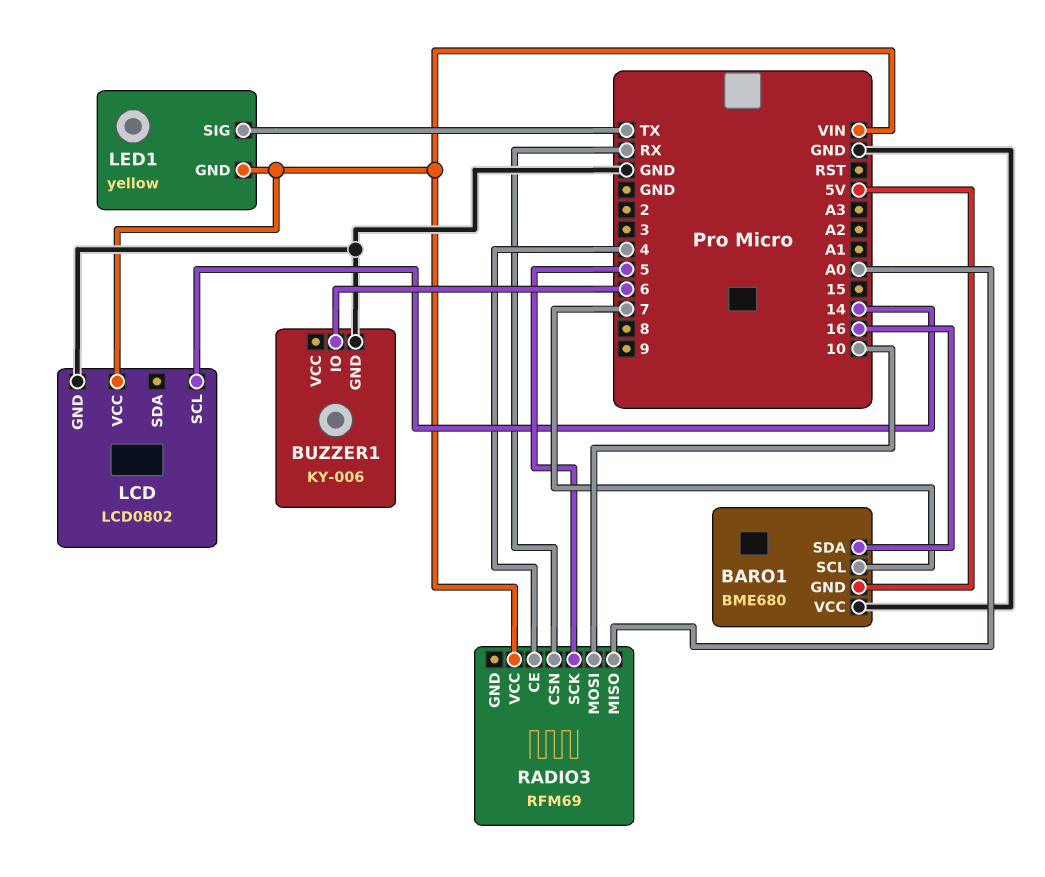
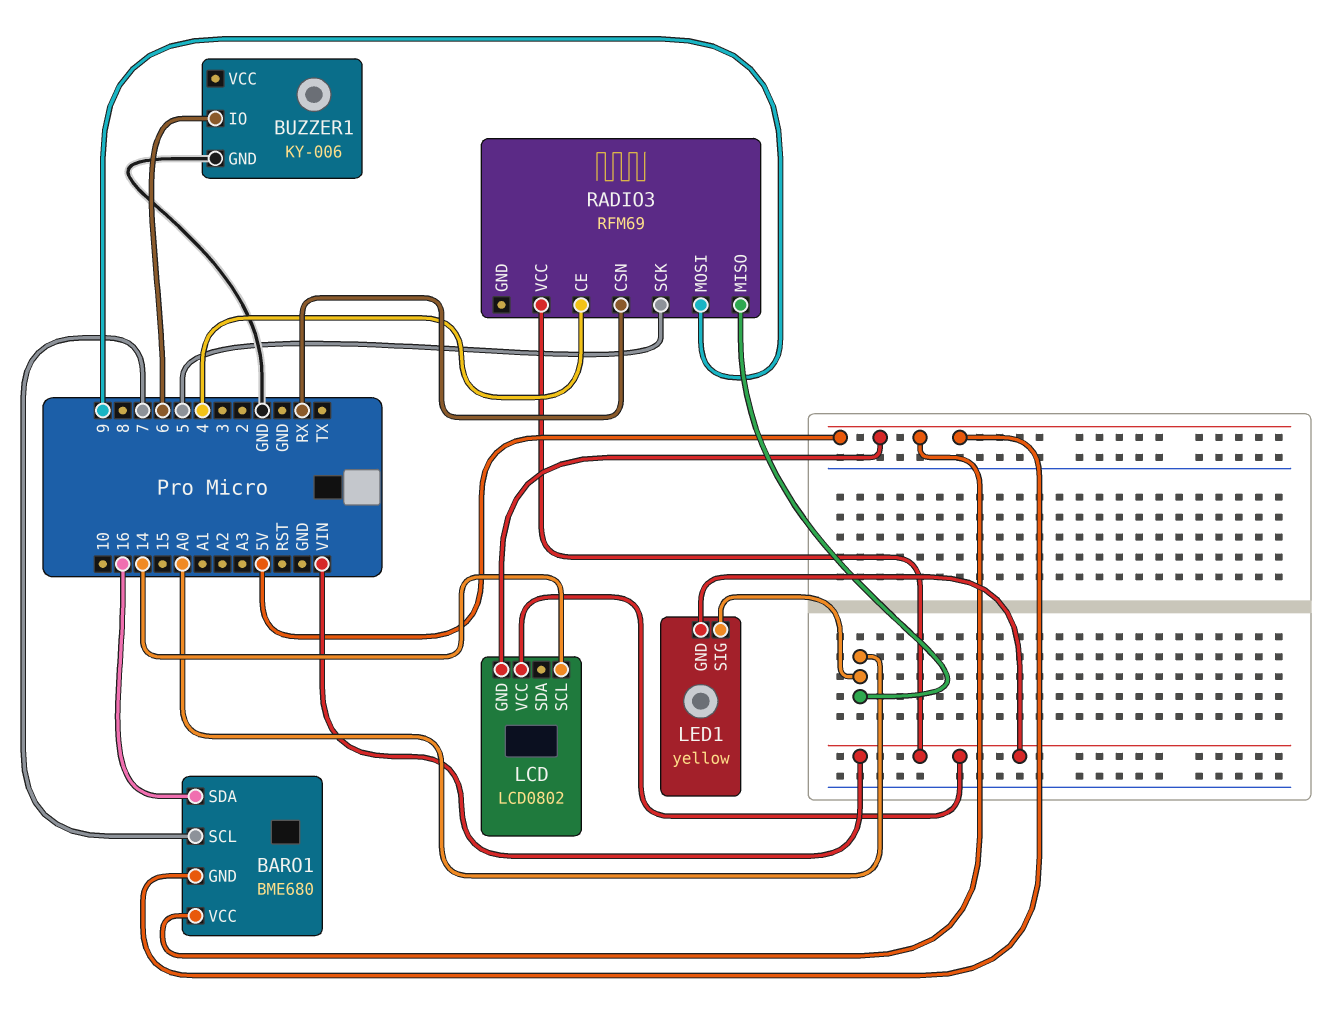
BARO1 pin VCC: GND -> 5V
LCD pin GND: GND -> 5V
LED1 pin SIG: TX -> A0
RADIO3 pin MOSI: 10 -> 9

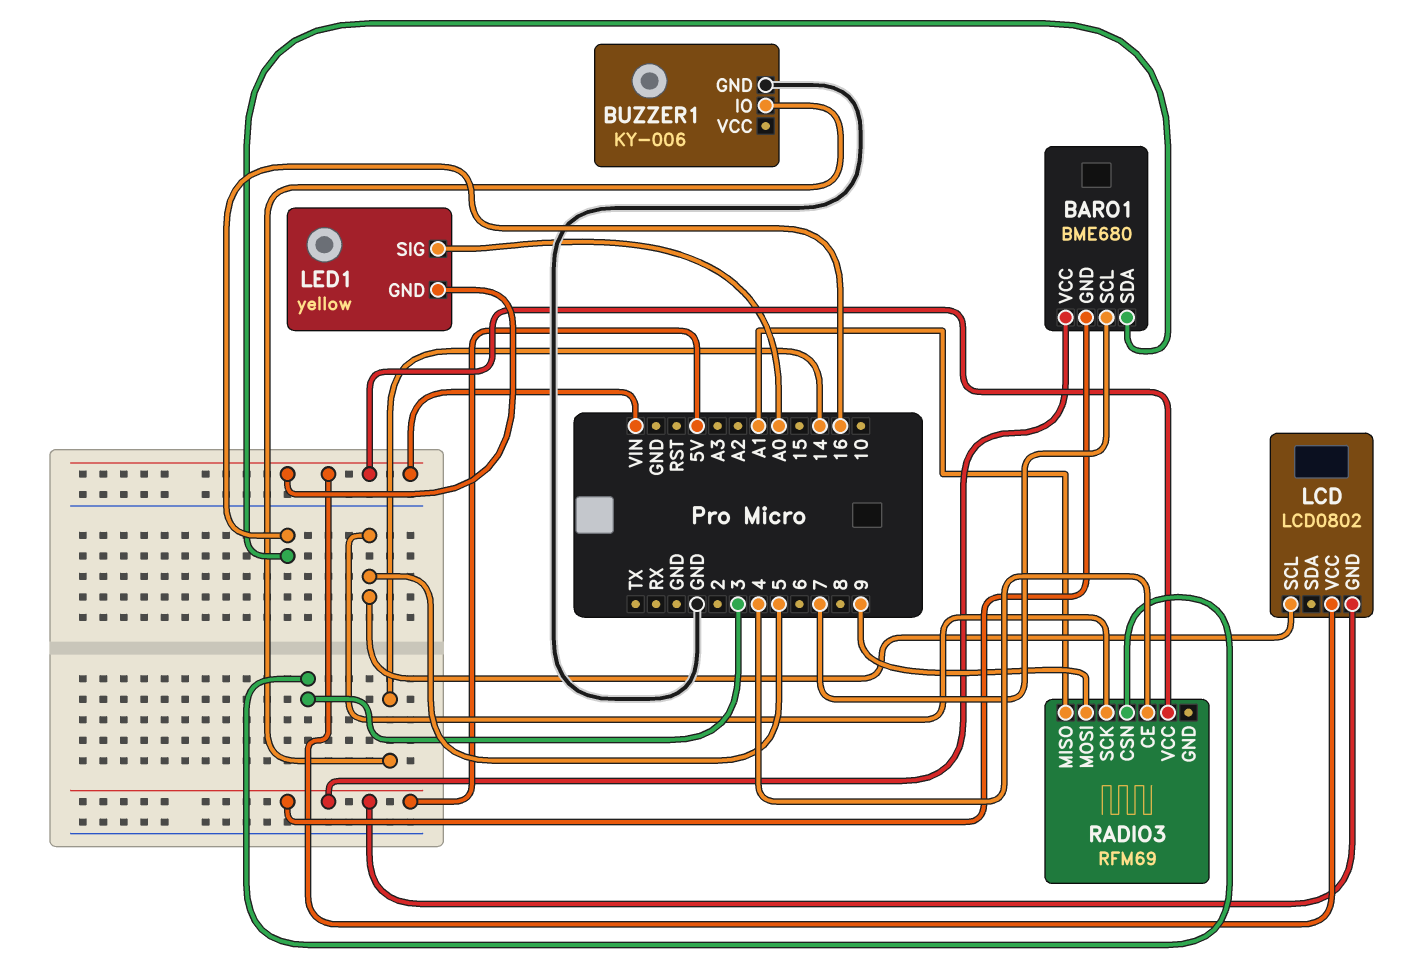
BUZZER1 pin IO: 6 -> 14
LCD pin SCL: 14 -> 5
RADIO3 pin CSN: RX -> 3
RADIO3 pin MISO: A0 -> A1

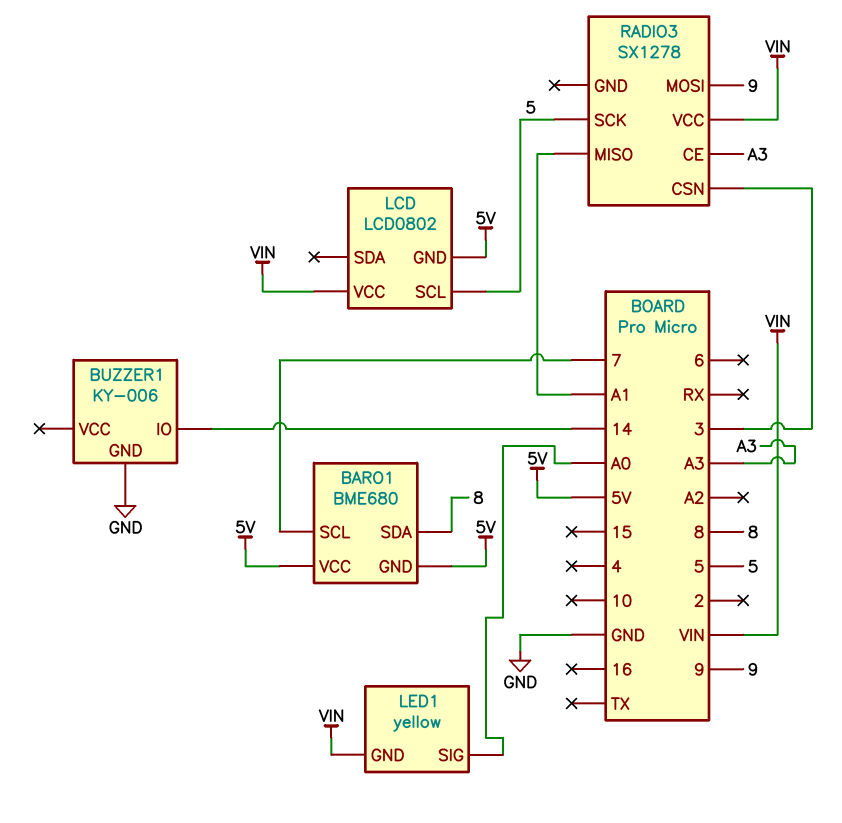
BARO1 pin SDA: 16 -> 8
RADIO3: RFM69 -> SX1278
RADIO3 pin CE: 4 -> A3

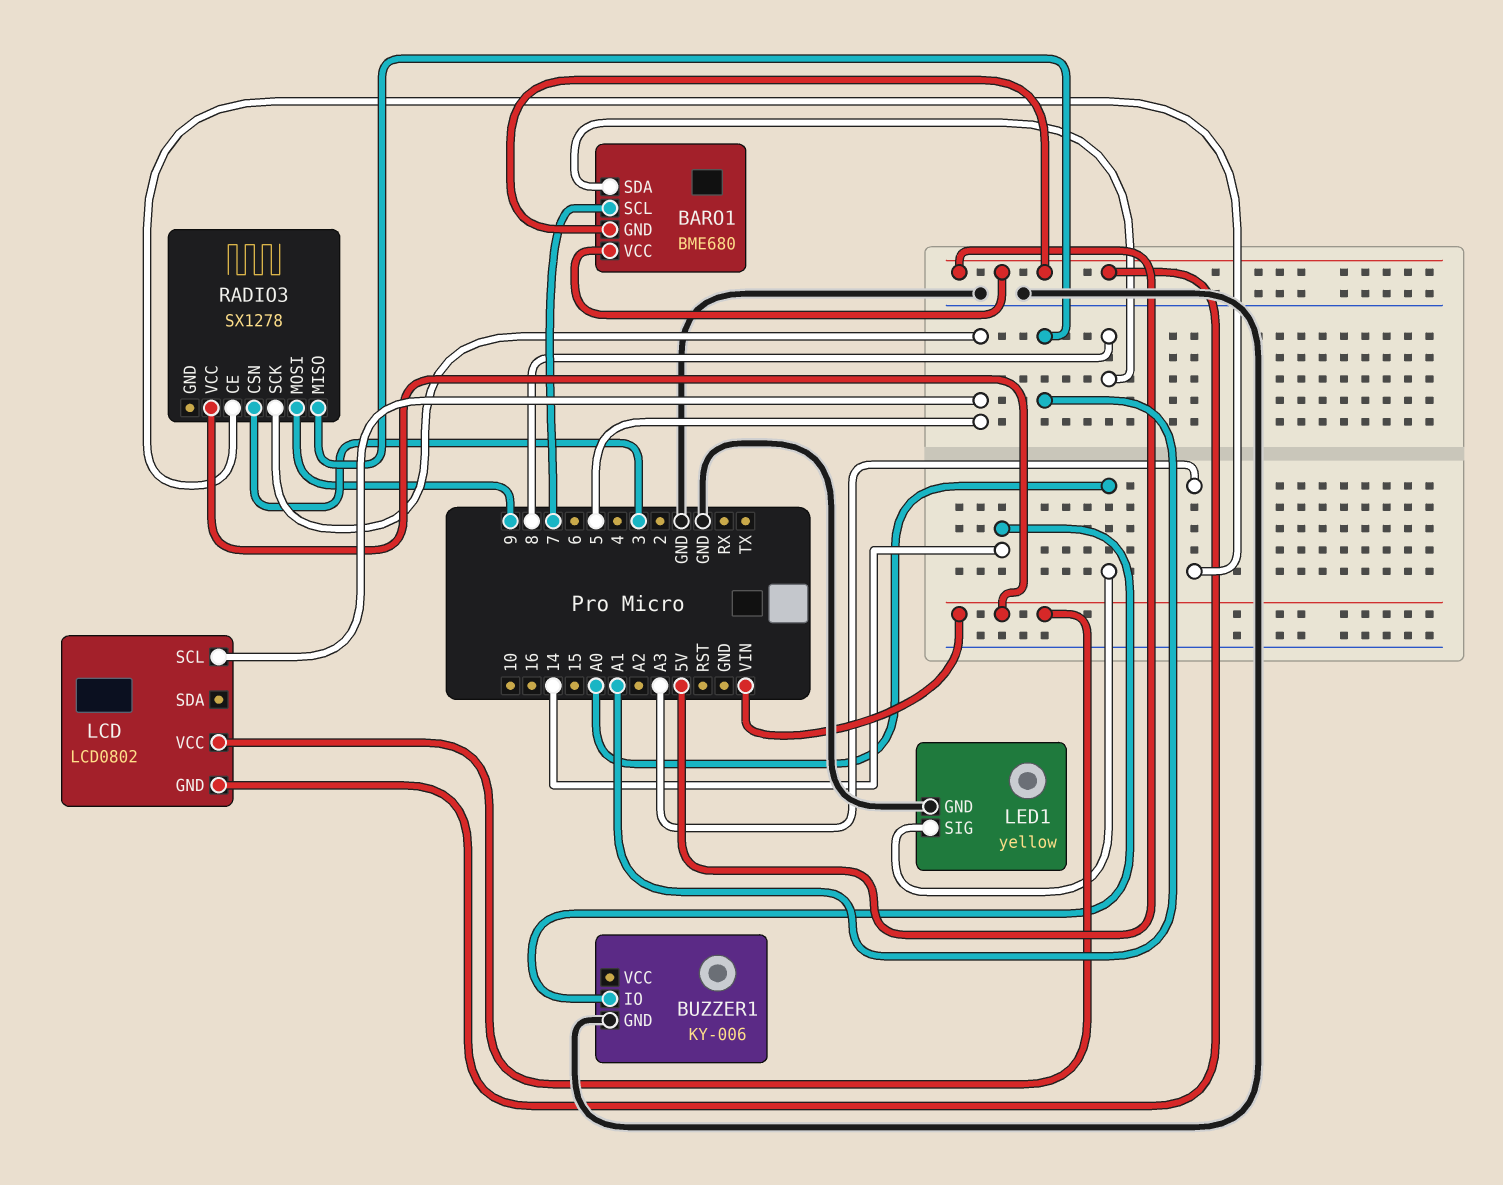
LED1 pin GND: VIN -> GND

